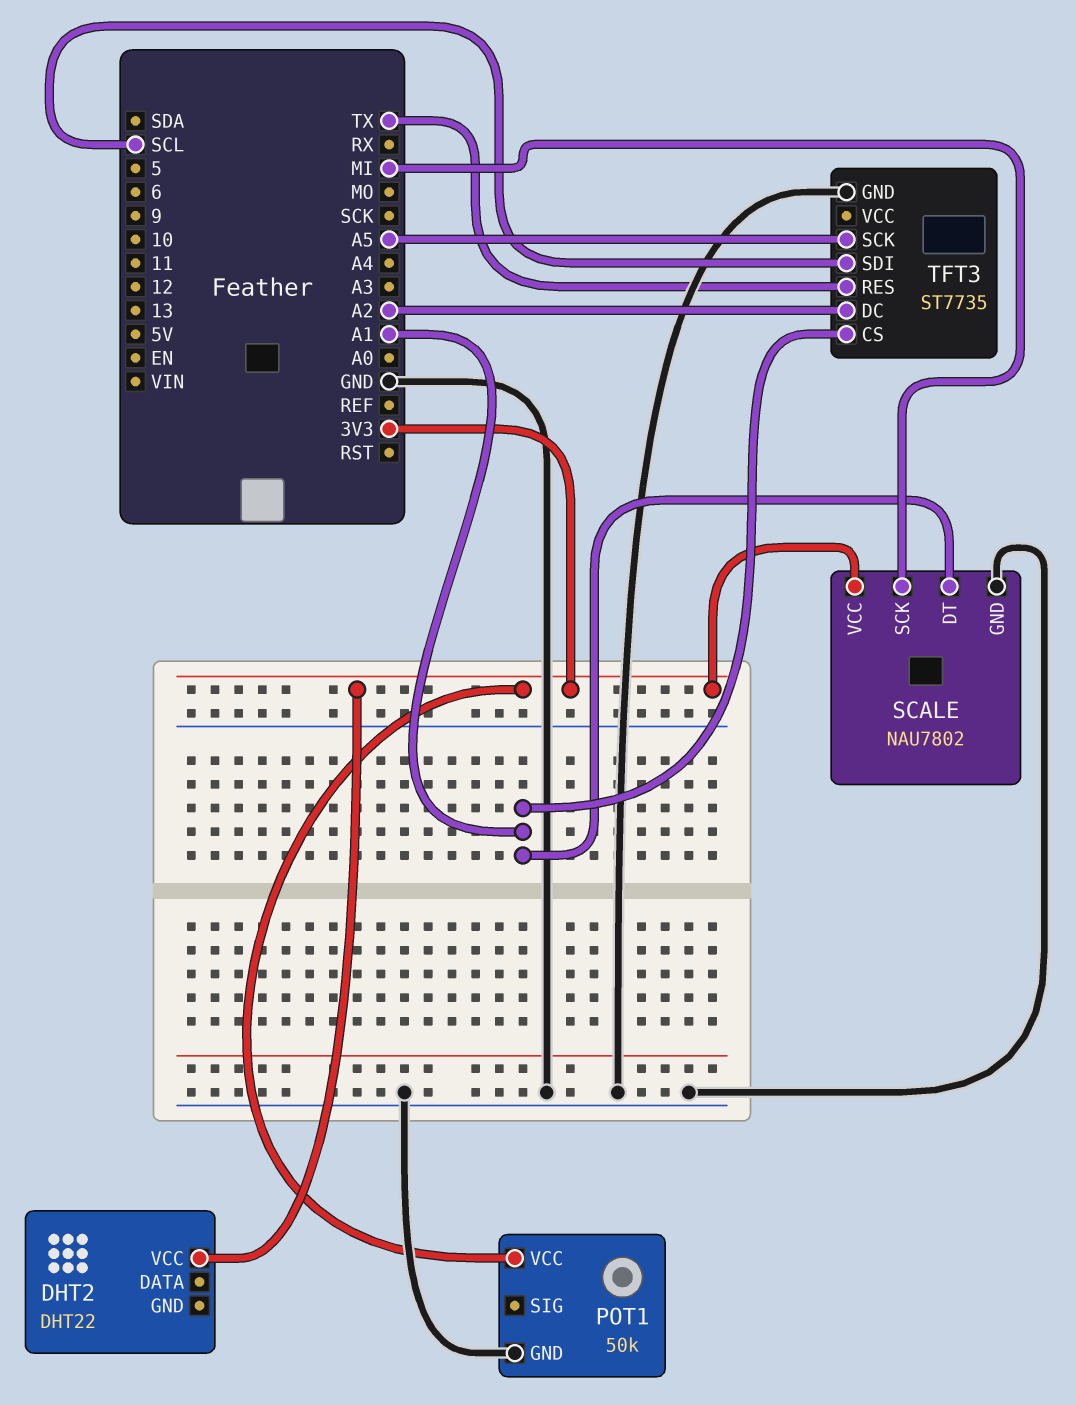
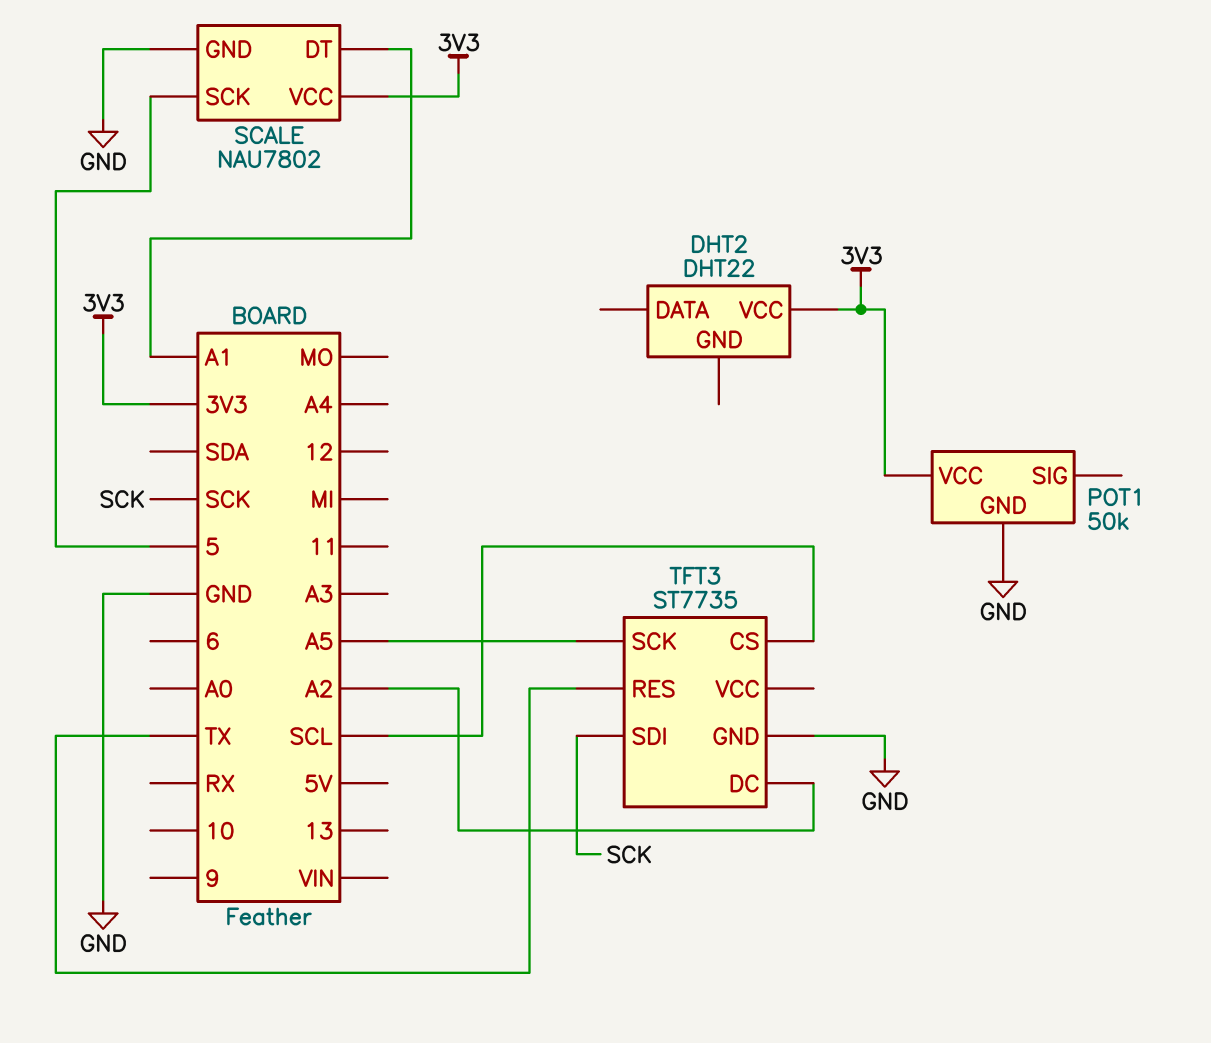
SCALE pin SCK: MI -> 5
TFT3 pin CS: A1 -> SCL
TFT3 pin SDI: SCL -> SCK

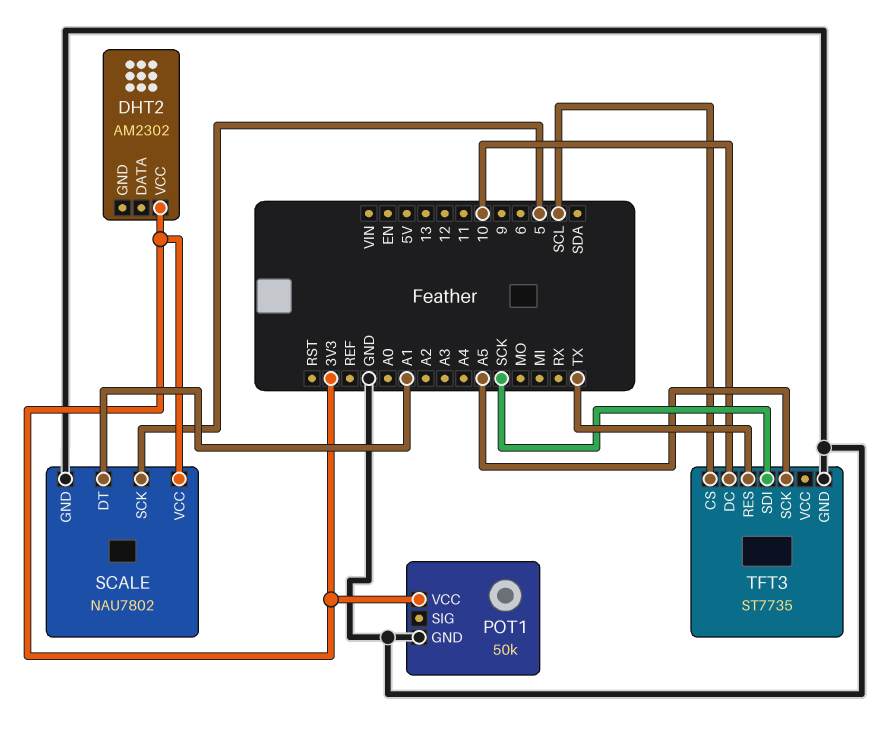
DHT2: DHT22 -> AM2302
TFT3 pin DC: A2 -> 10

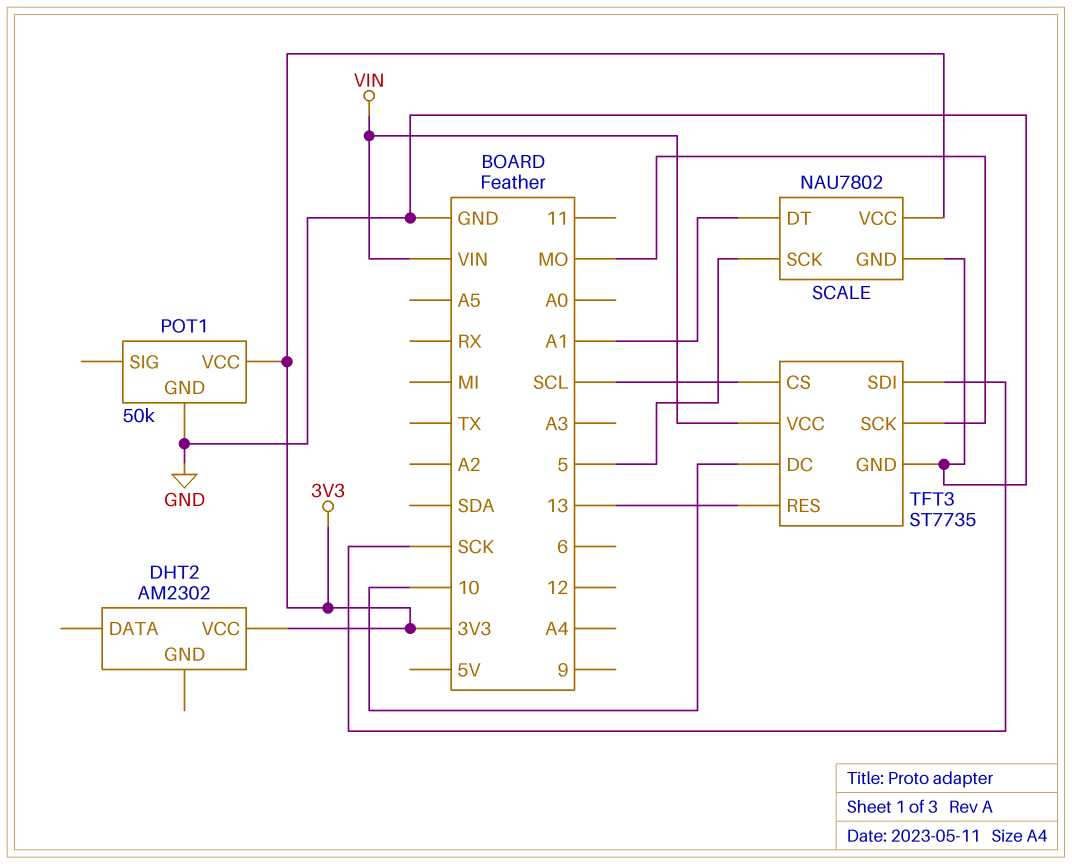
TFT3 pin RES: TX -> 13
TFT3 pin SCK: A5 -> MO
TFT3 pin VCC: none -> VIN

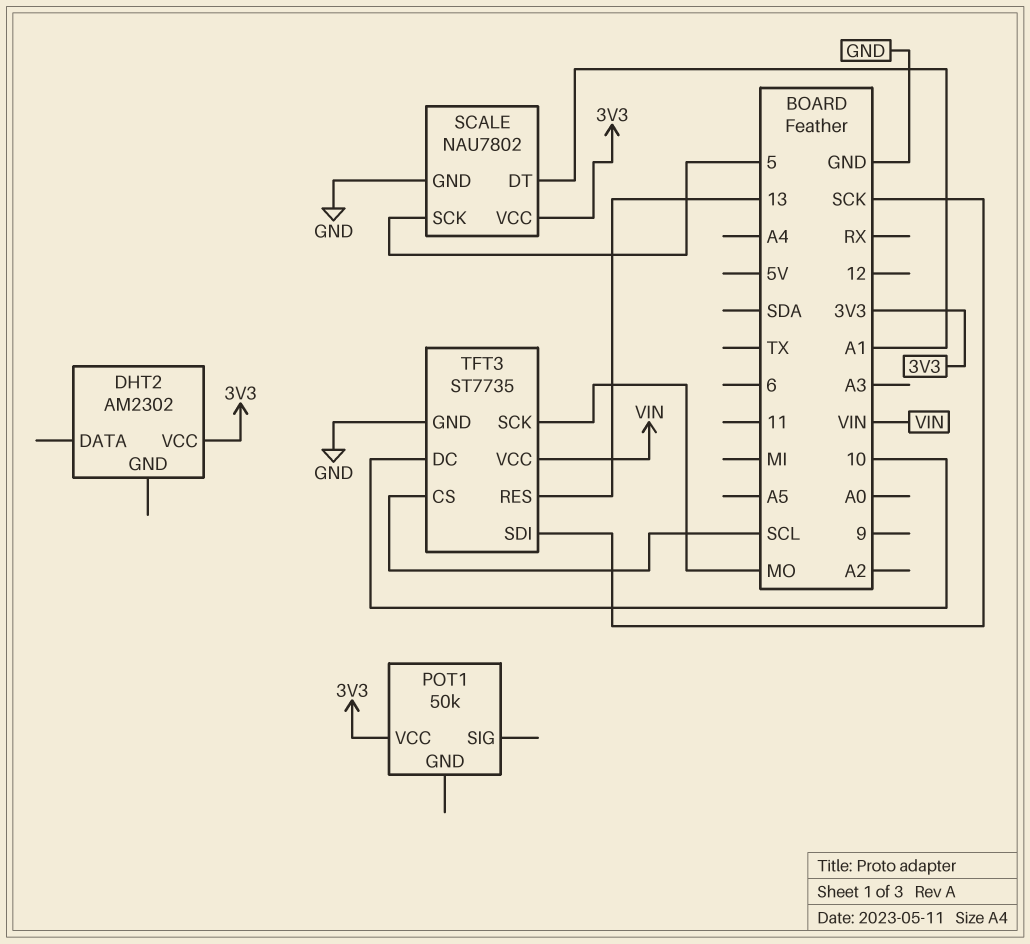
POT1 pin GND: GND -> none

